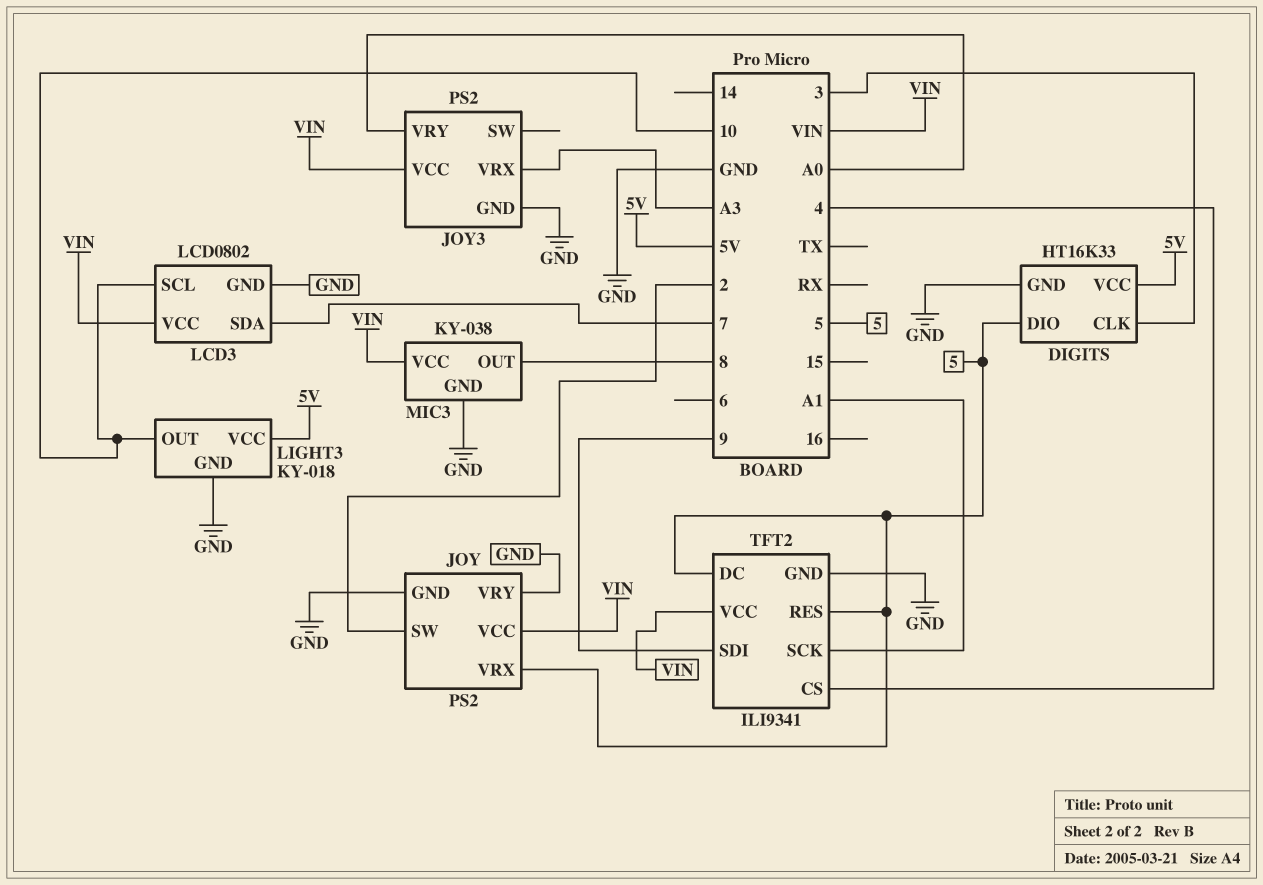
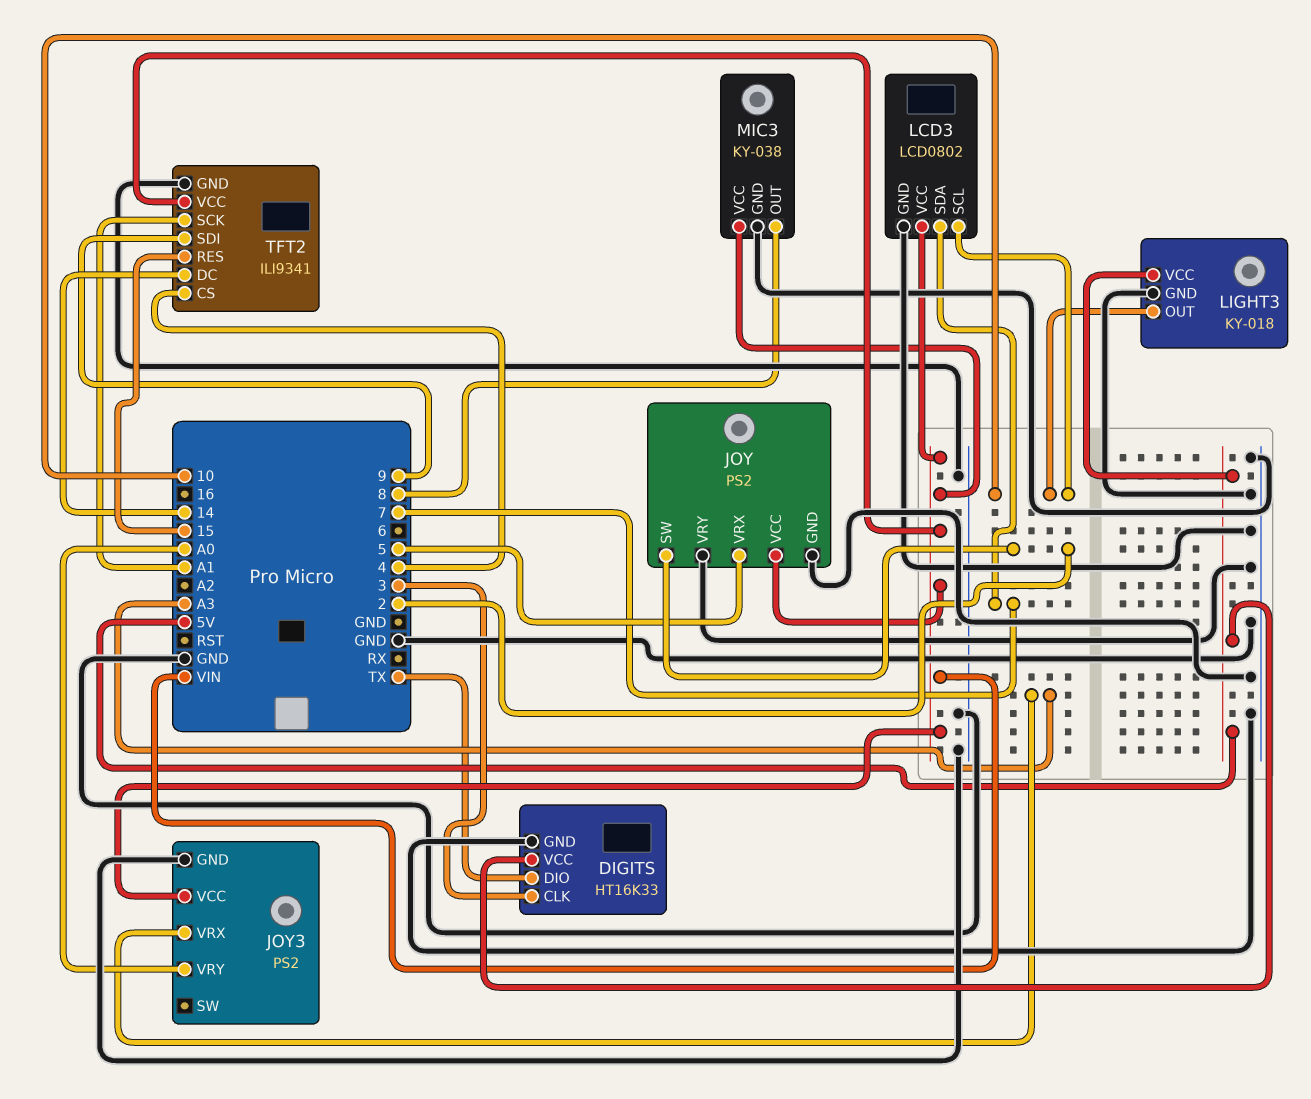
DIGITS pin DIO: 5 -> TX
TFT2 pin DC: 5 -> 14
TFT2 pin RES: 5 -> 15

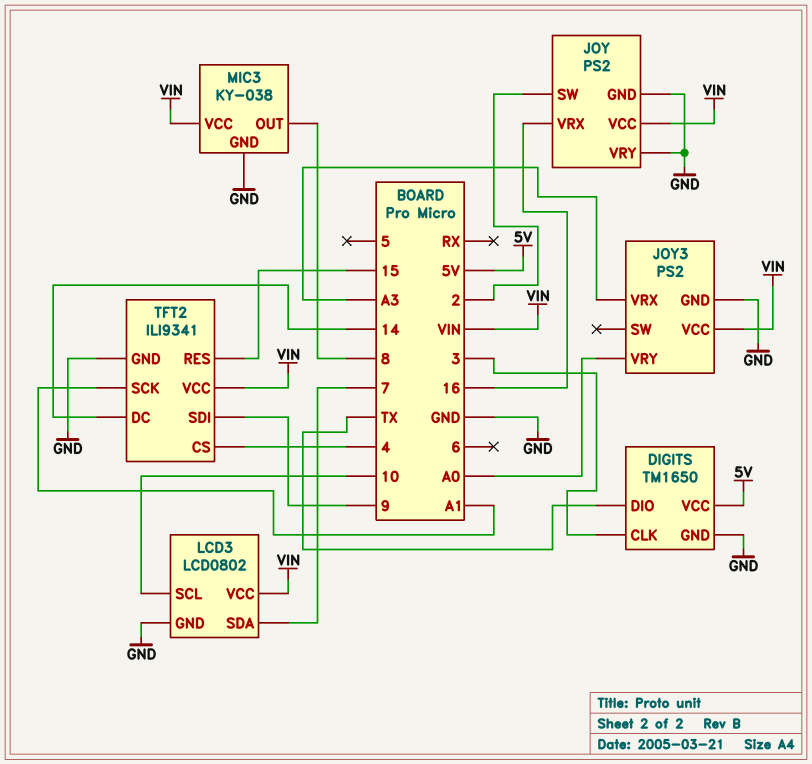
DIGITS: HT16K33 -> TM1650
JOY pin VRX: 5 -> 16
LIGHT3: KY-018 -> none
LIGHT3 pin GND: GND -> none
LIGHT3 pin OUT: 10 -> none
LIGHT3 pin VCC: 5V -> none

